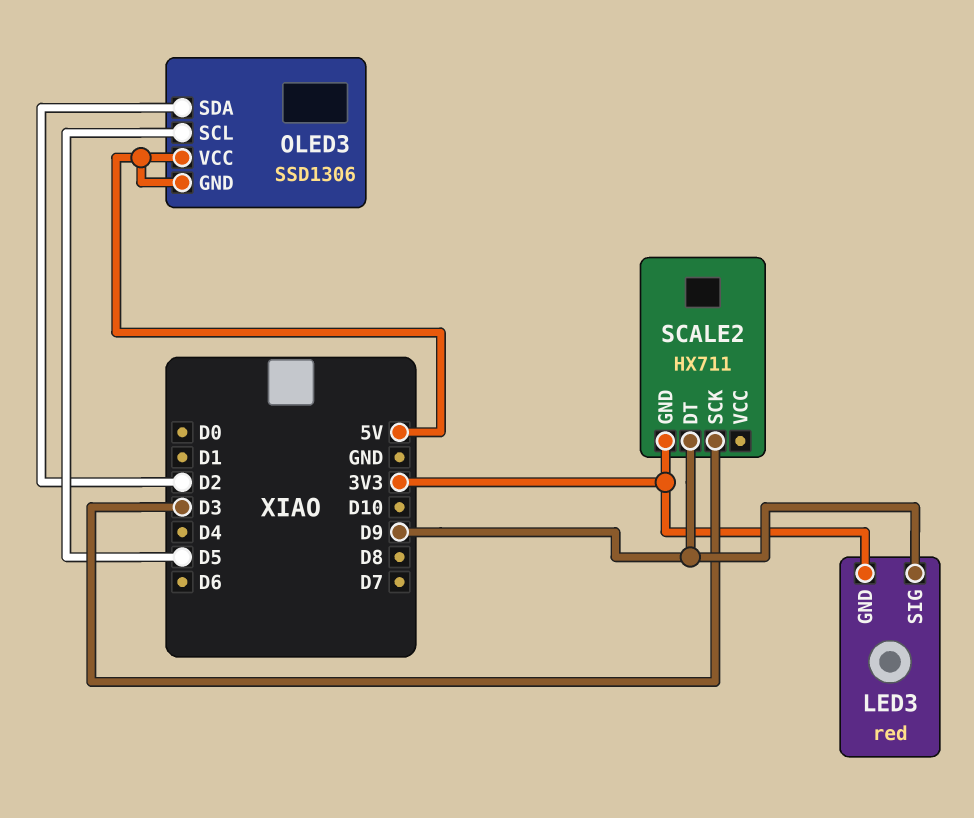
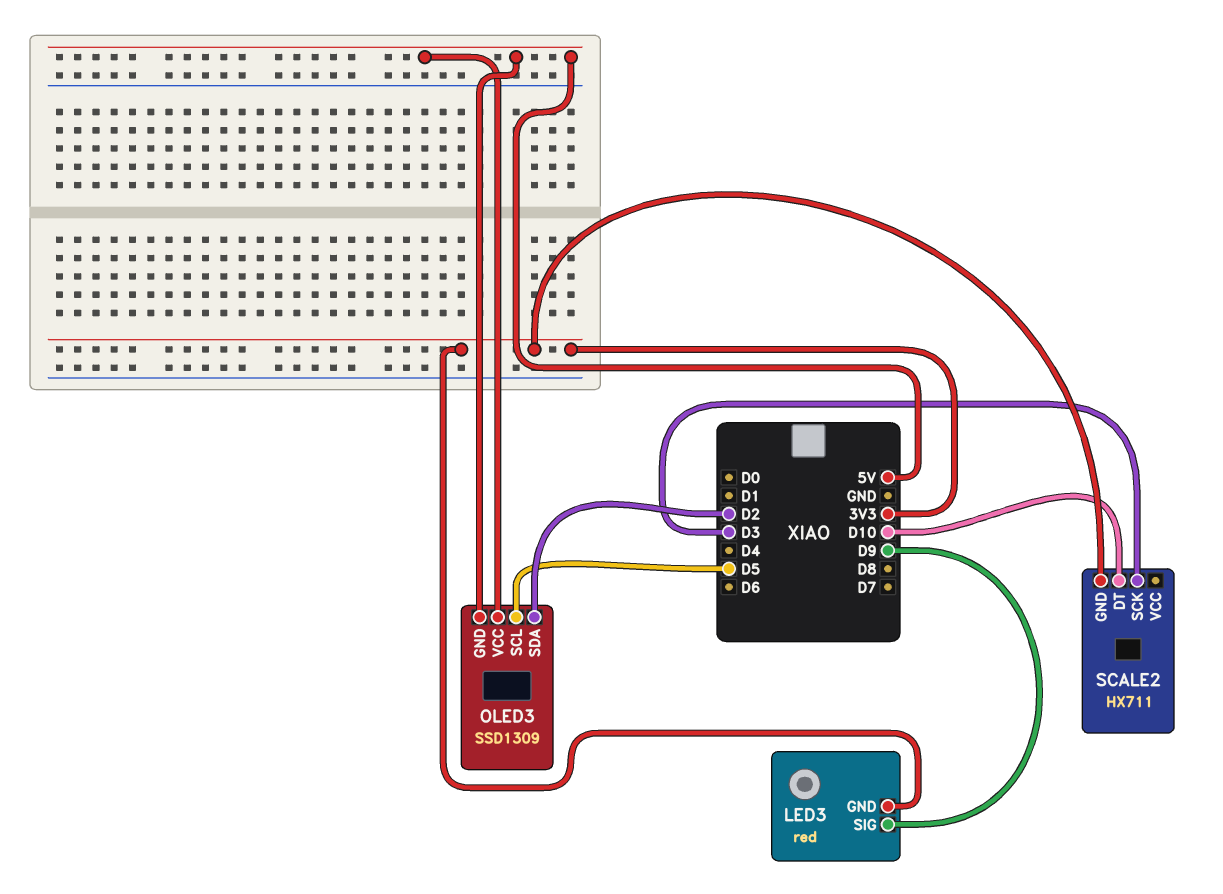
OLED3: SSD1306 -> SSD1309
SCALE2 pin DT: D9 -> D10

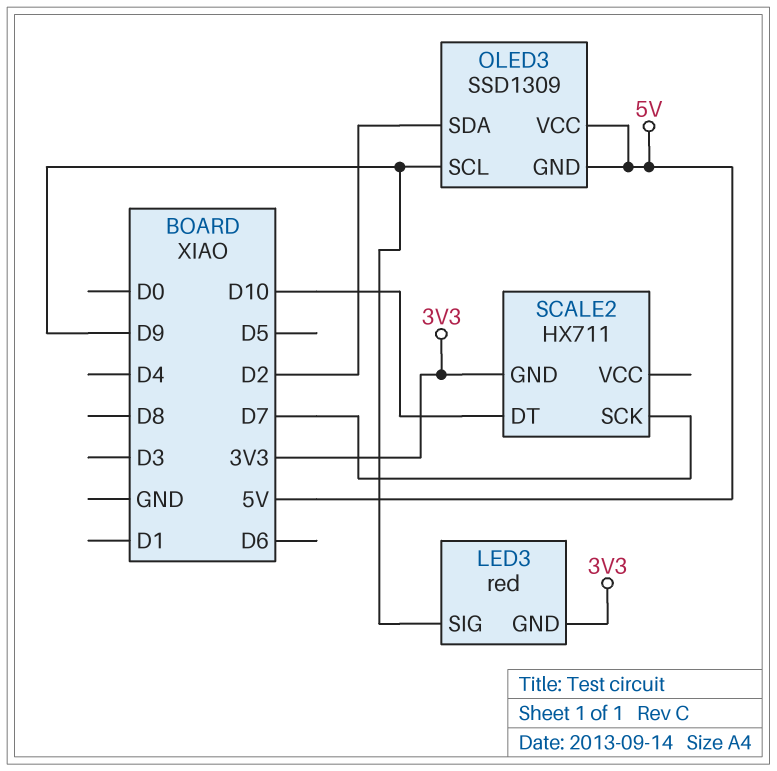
OLED3 pin SCL: D5 -> D9
SCALE2 pin SCK: D3 -> D7

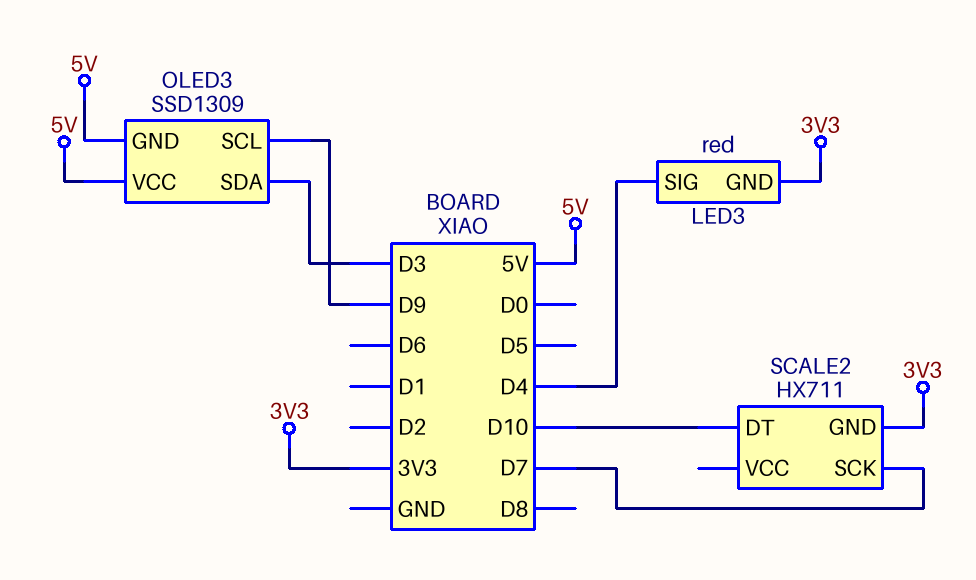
LED3 pin SIG: D9 -> D4
OLED3 pin SDA: D2 -> D3

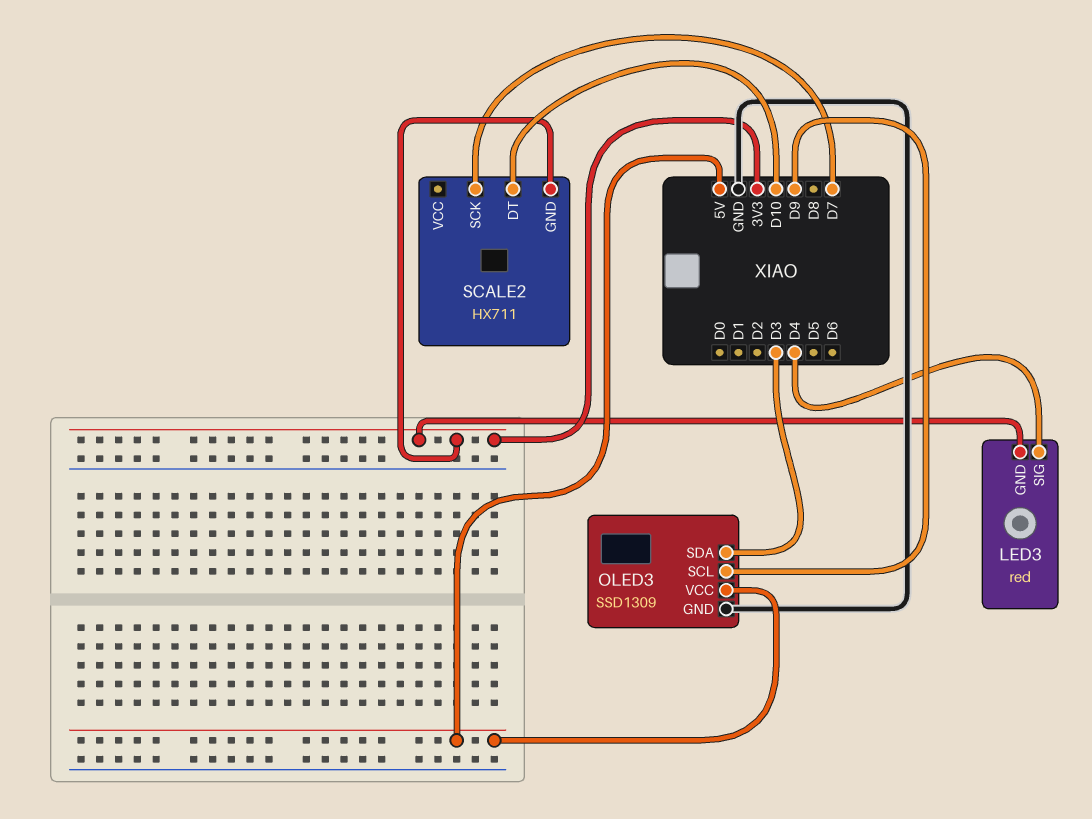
OLED3 pin GND: 5V -> GND

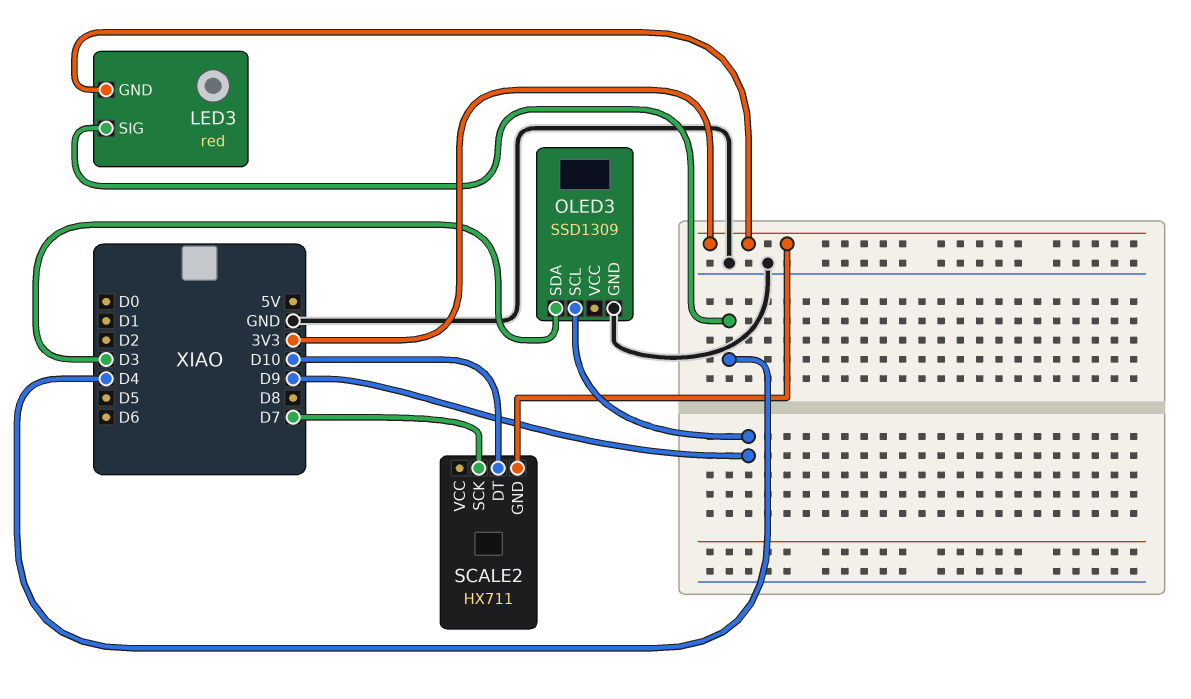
OLED3 pin VCC: 5V -> none

